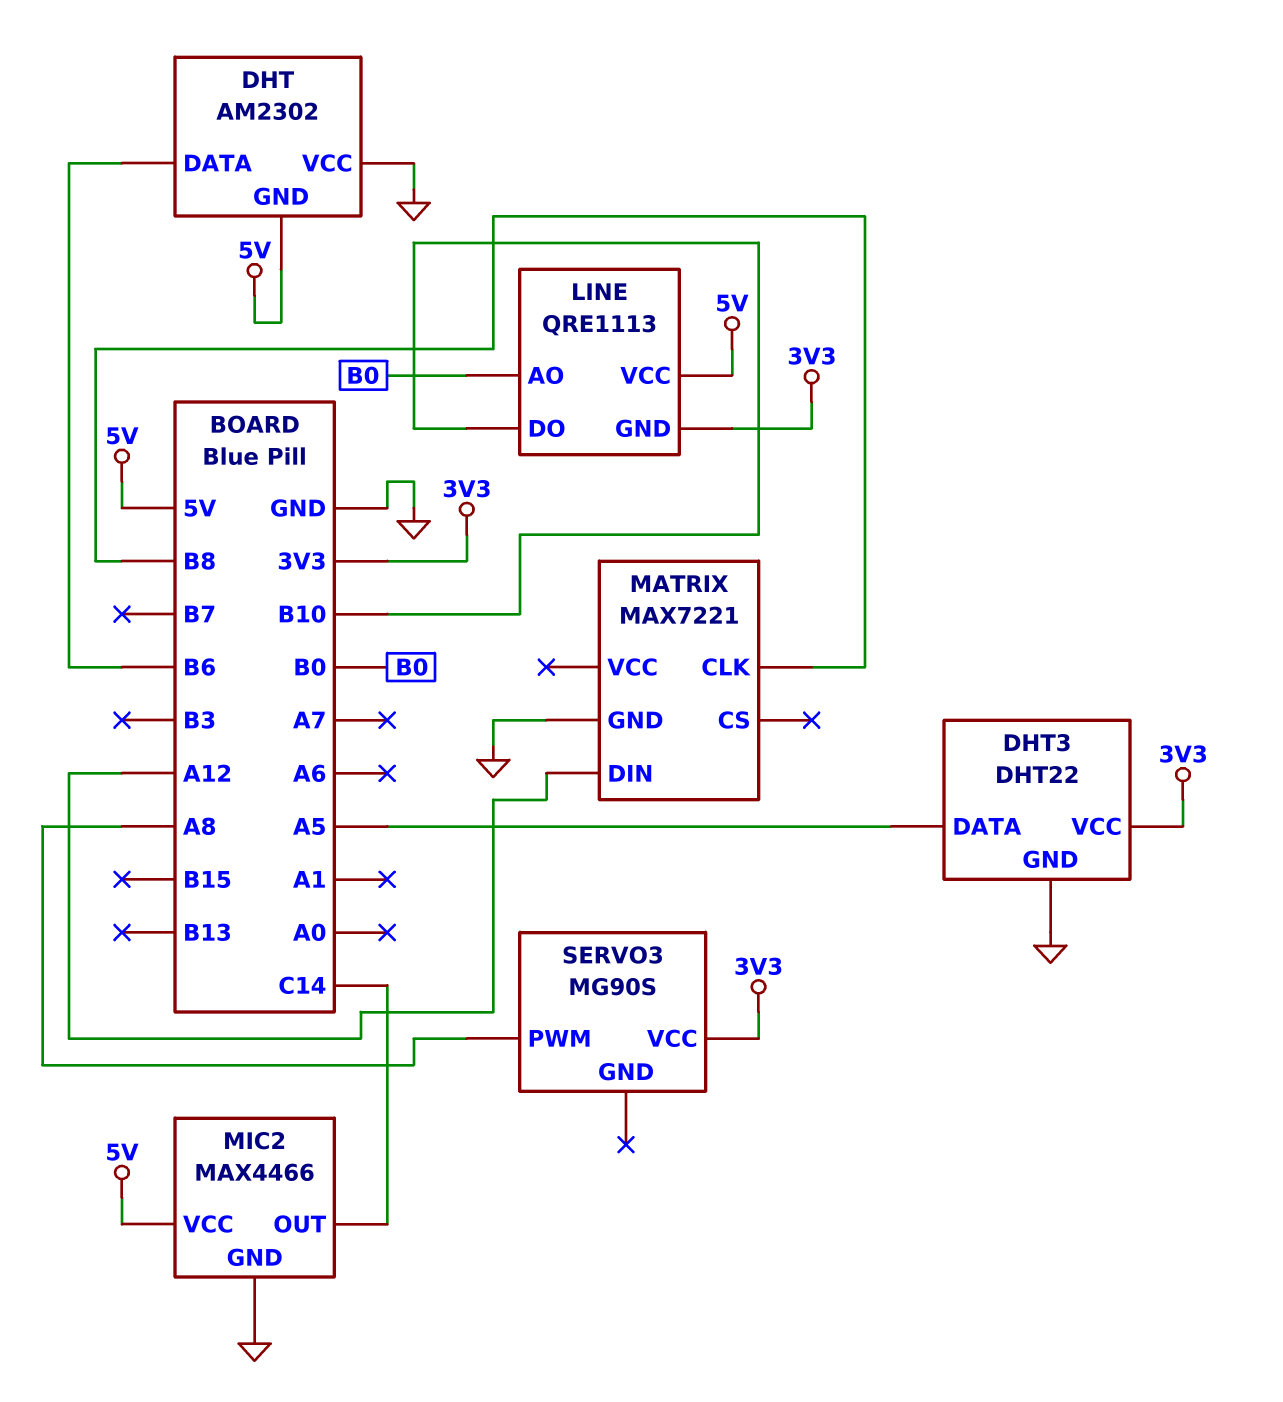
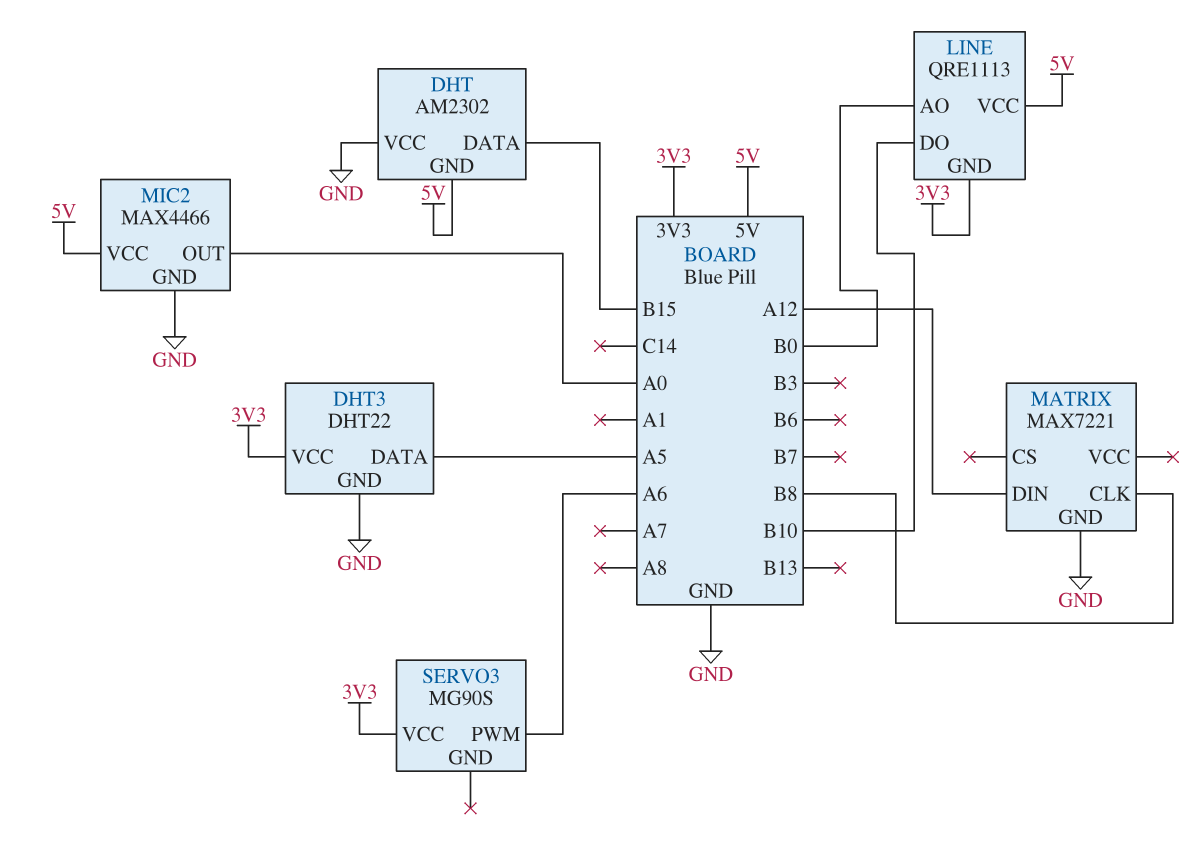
DHT pin DATA: B6 -> B15
MIC2 pin OUT: C14 -> A0
SERVO3 pin PWM: A8 -> A6

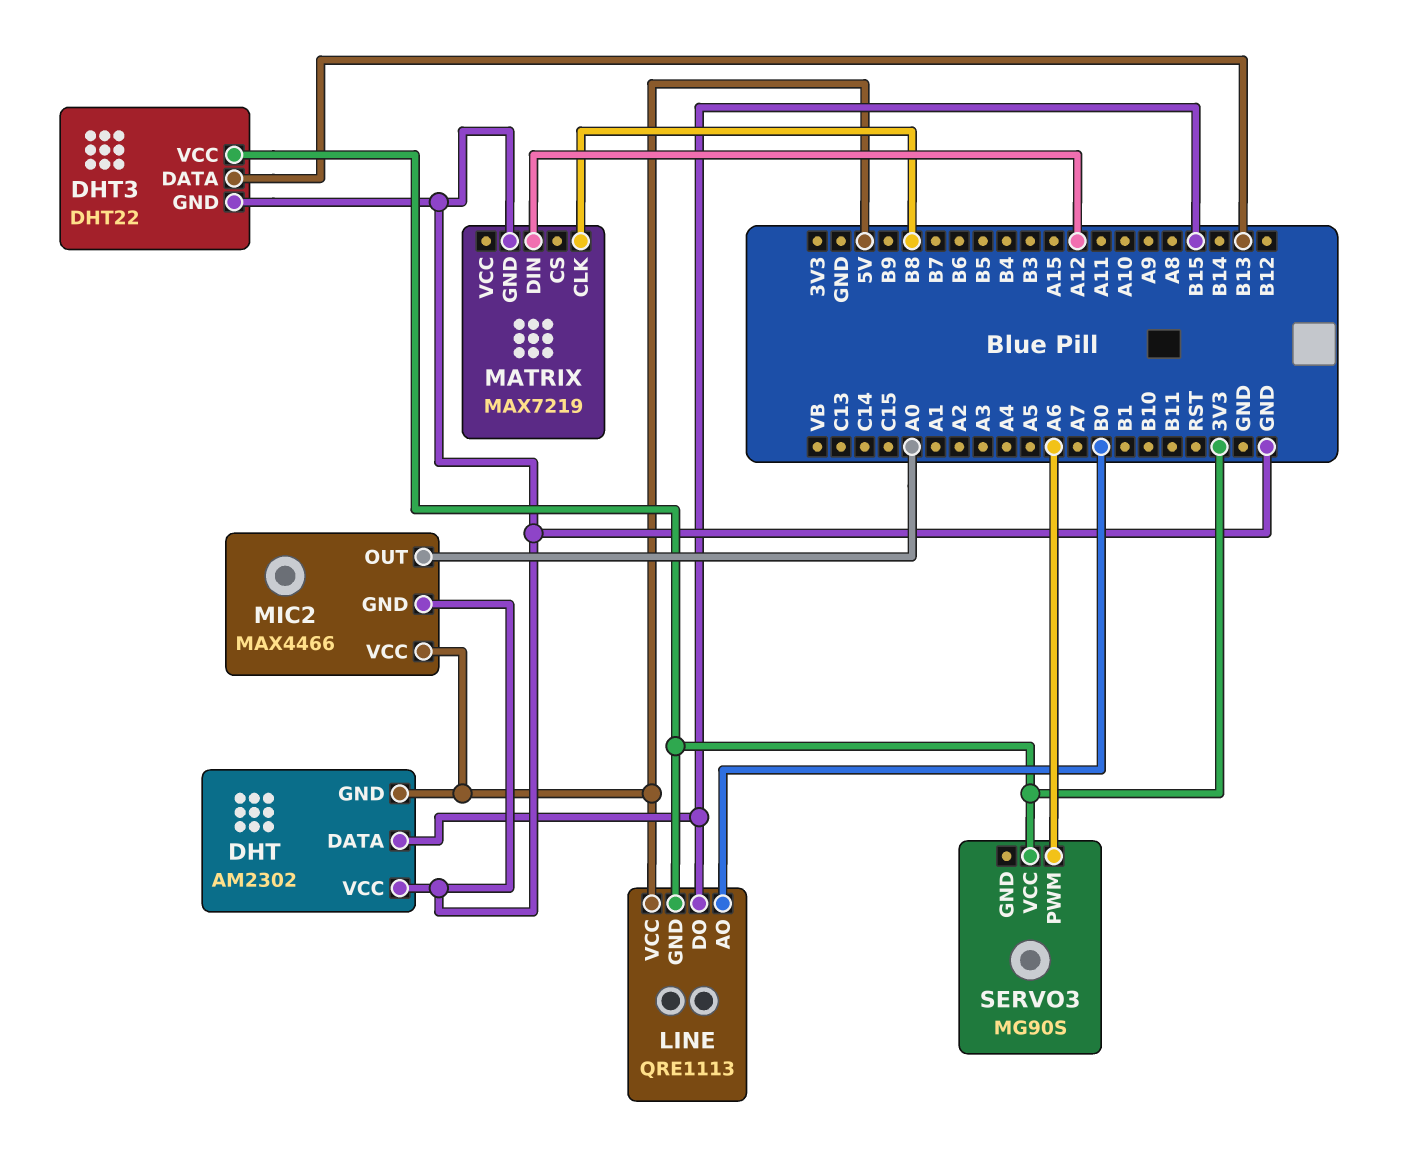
DHT3 pin DATA: A5 -> B13
LINE pin DO: B10 -> B15
MATRIX: MAX7221 -> MAX7219

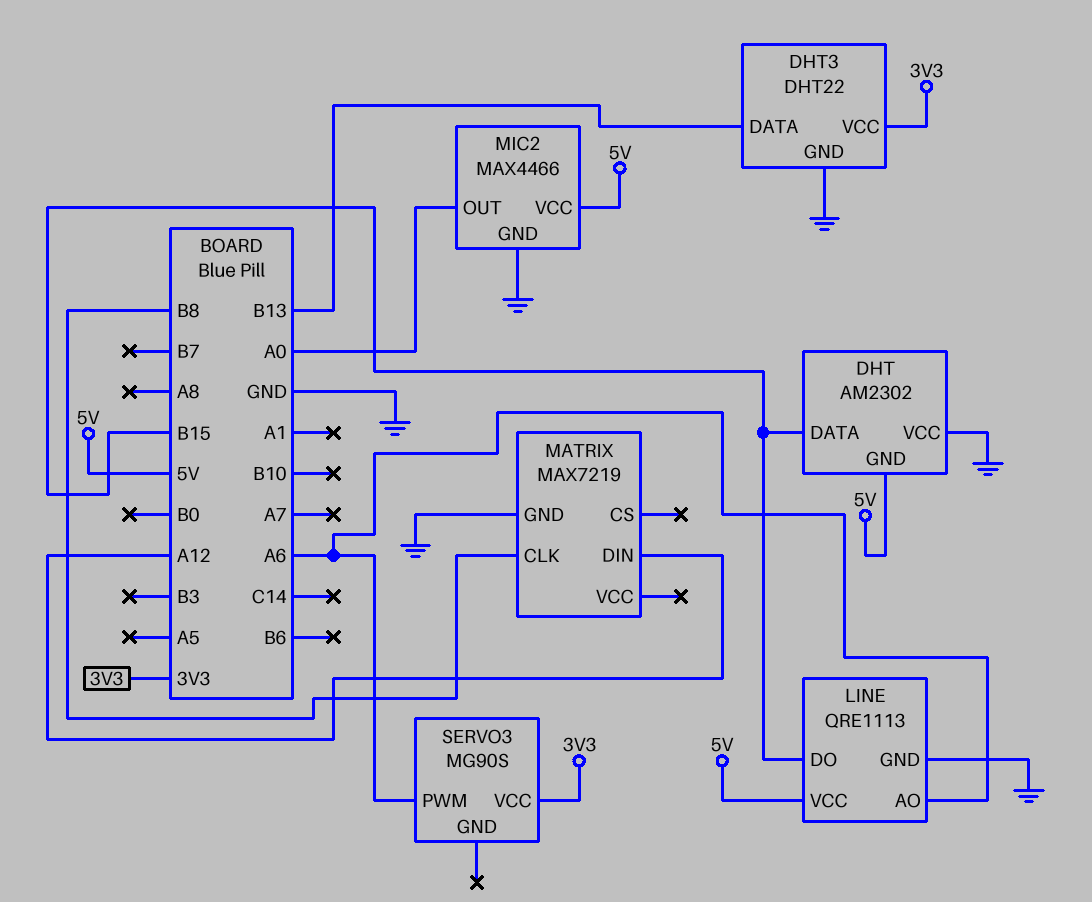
LINE pin AO: B0 -> A6
LINE pin GND: 3V3 -> GND

